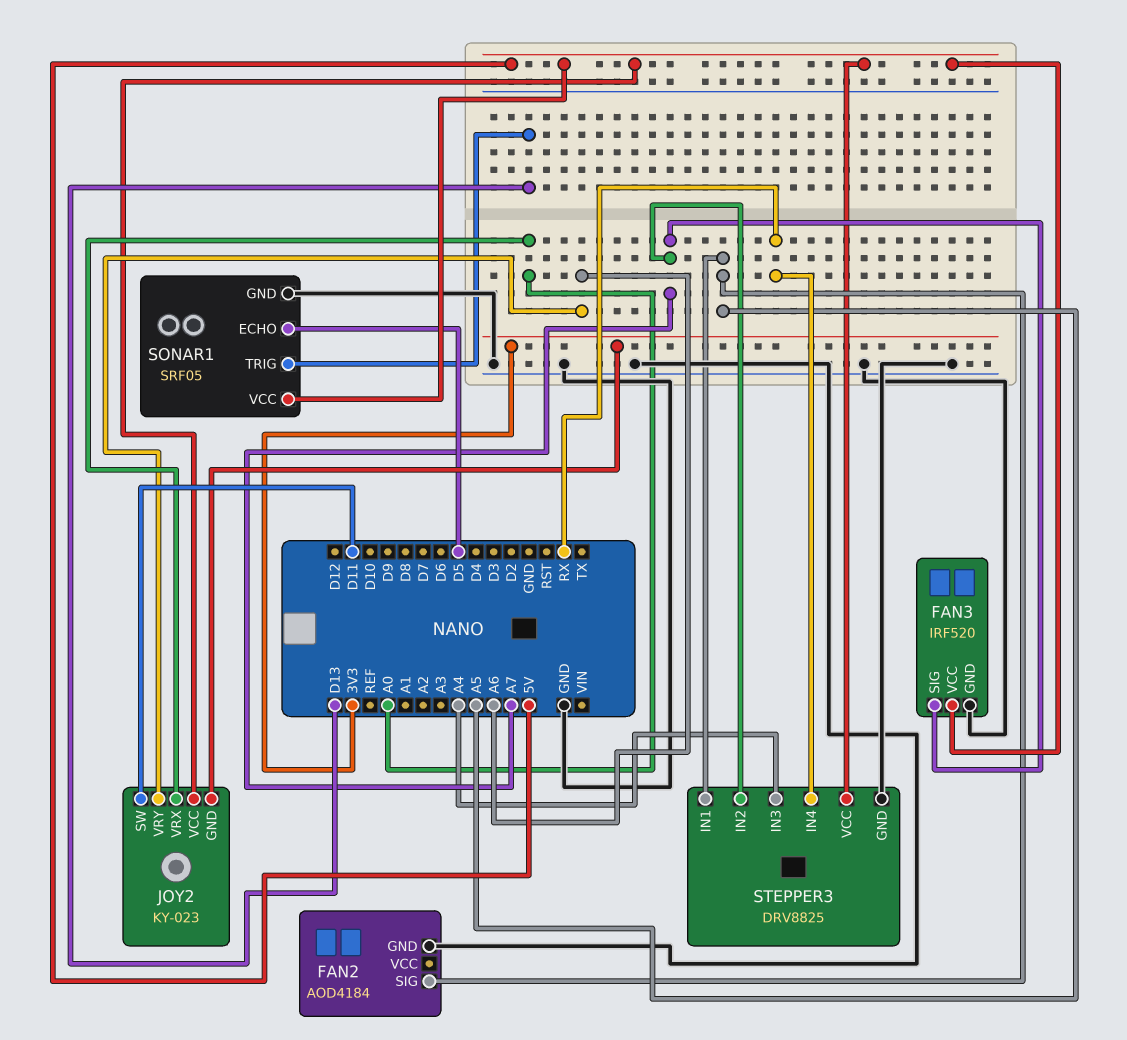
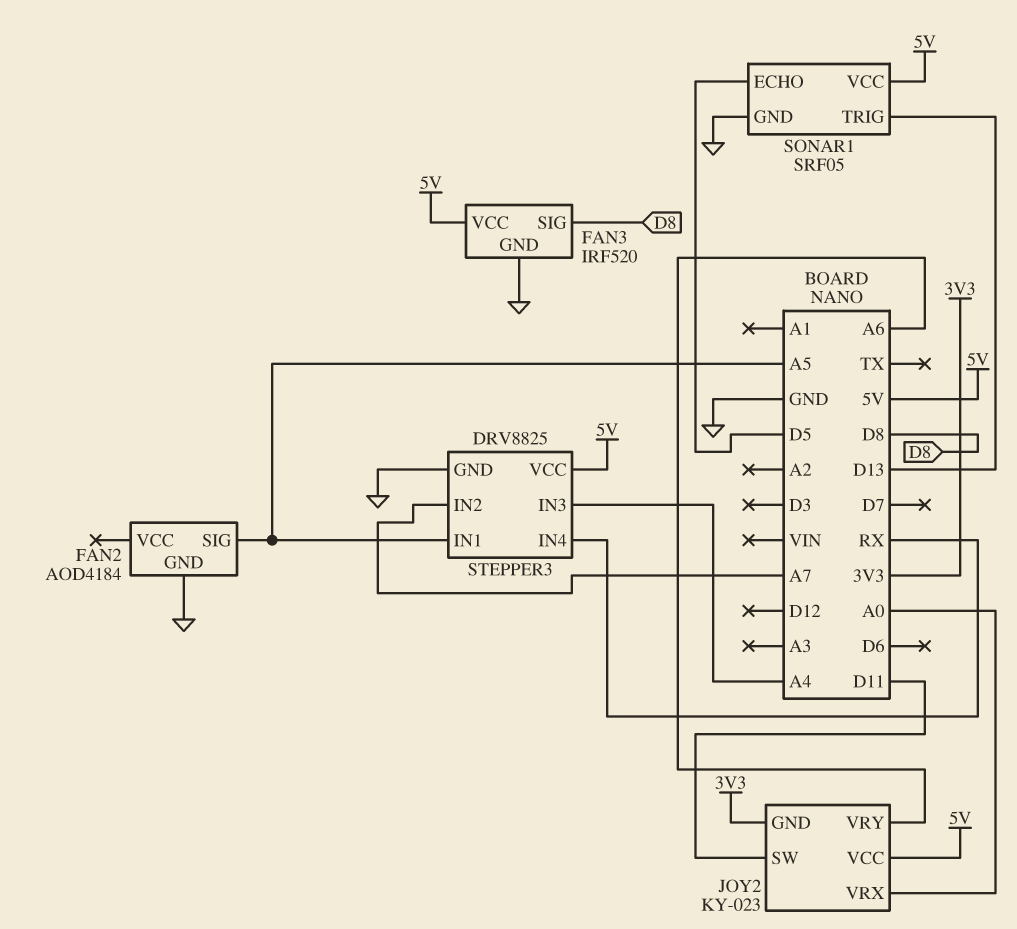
FAN3 pin SIG: A7 -> D8

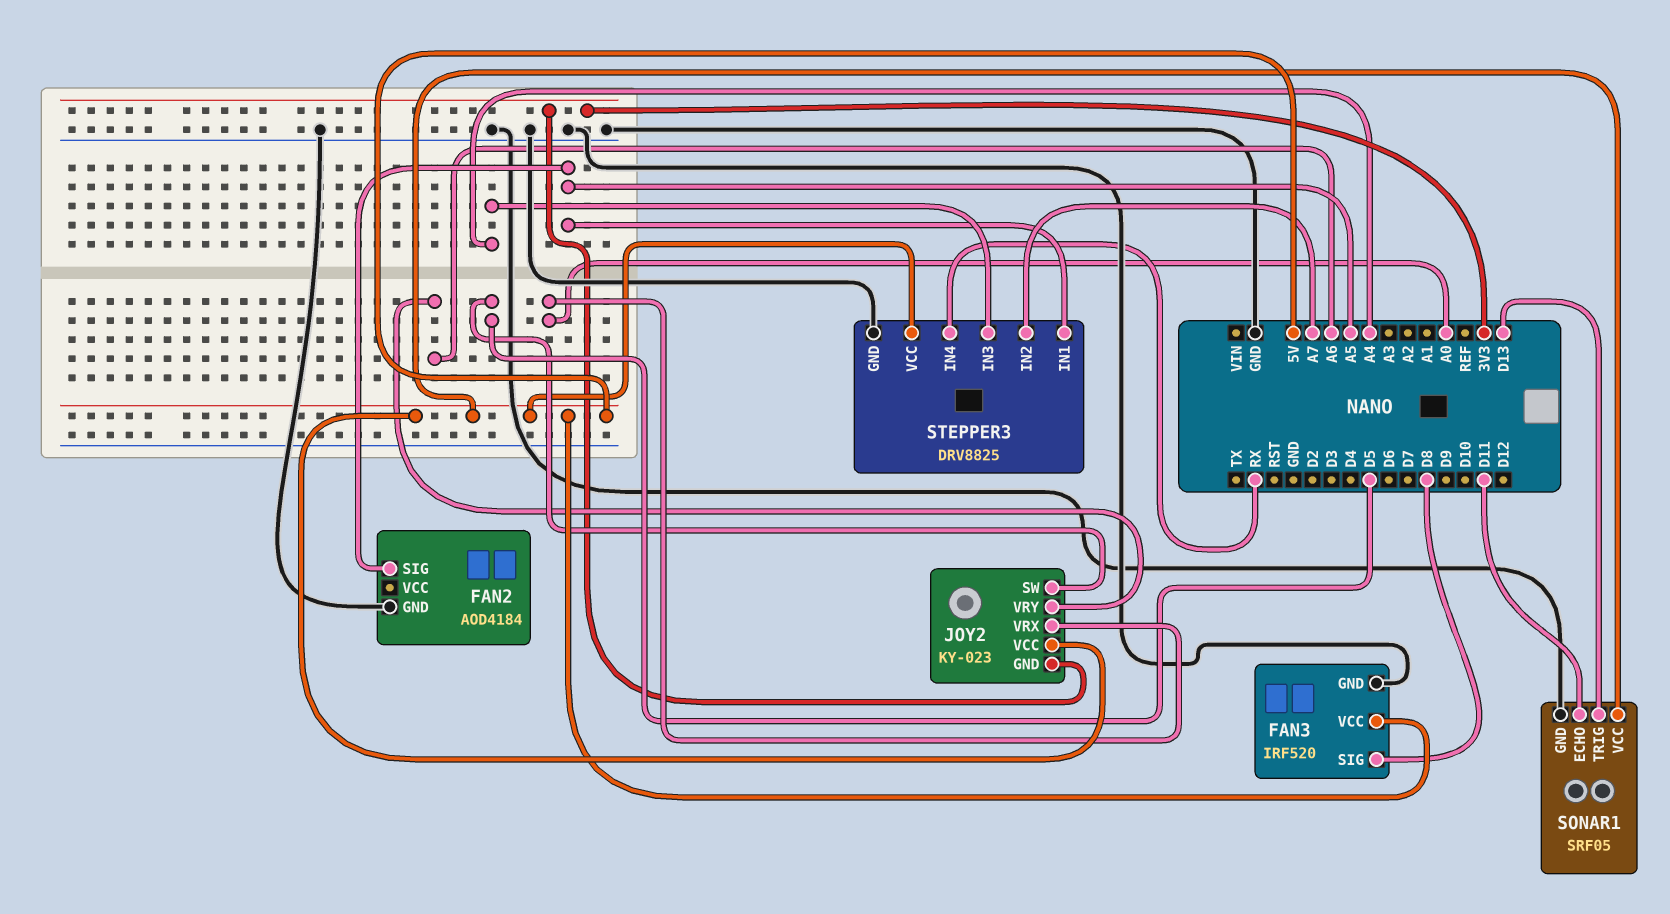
JOY2 pin SW: D11 -> D5
SONAR1 pin ECHO: D5 -> D11

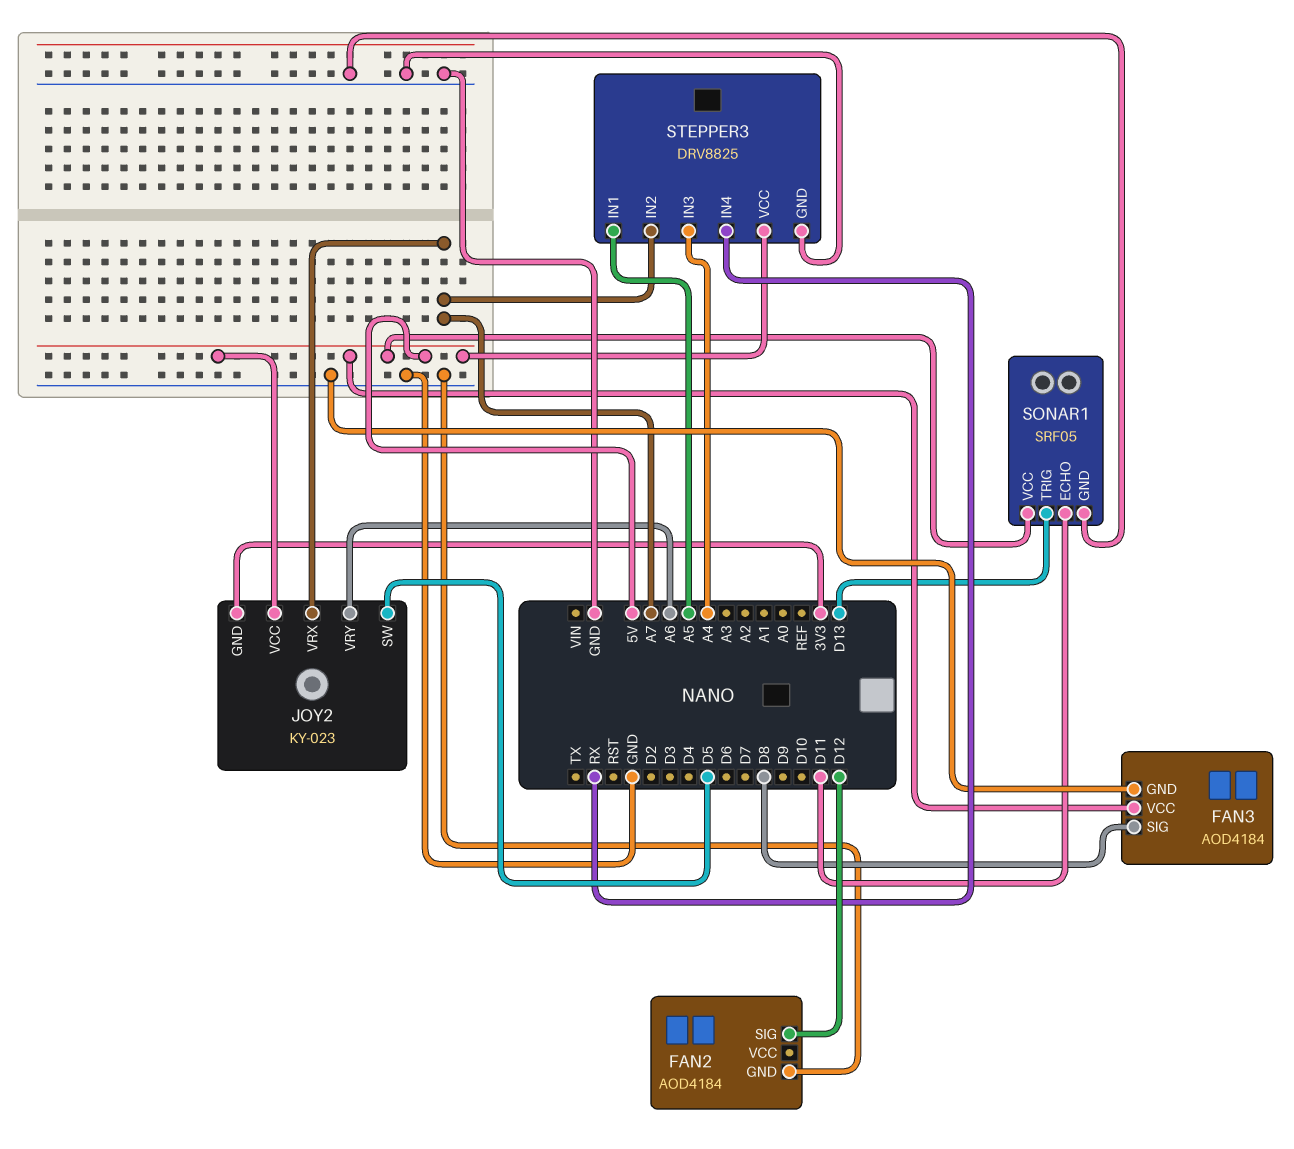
FAN2 pin SIG: A5 -> D12
FAN3: IRF520 -> AOD4184
JOY2 pin VRX: A0 -> A7

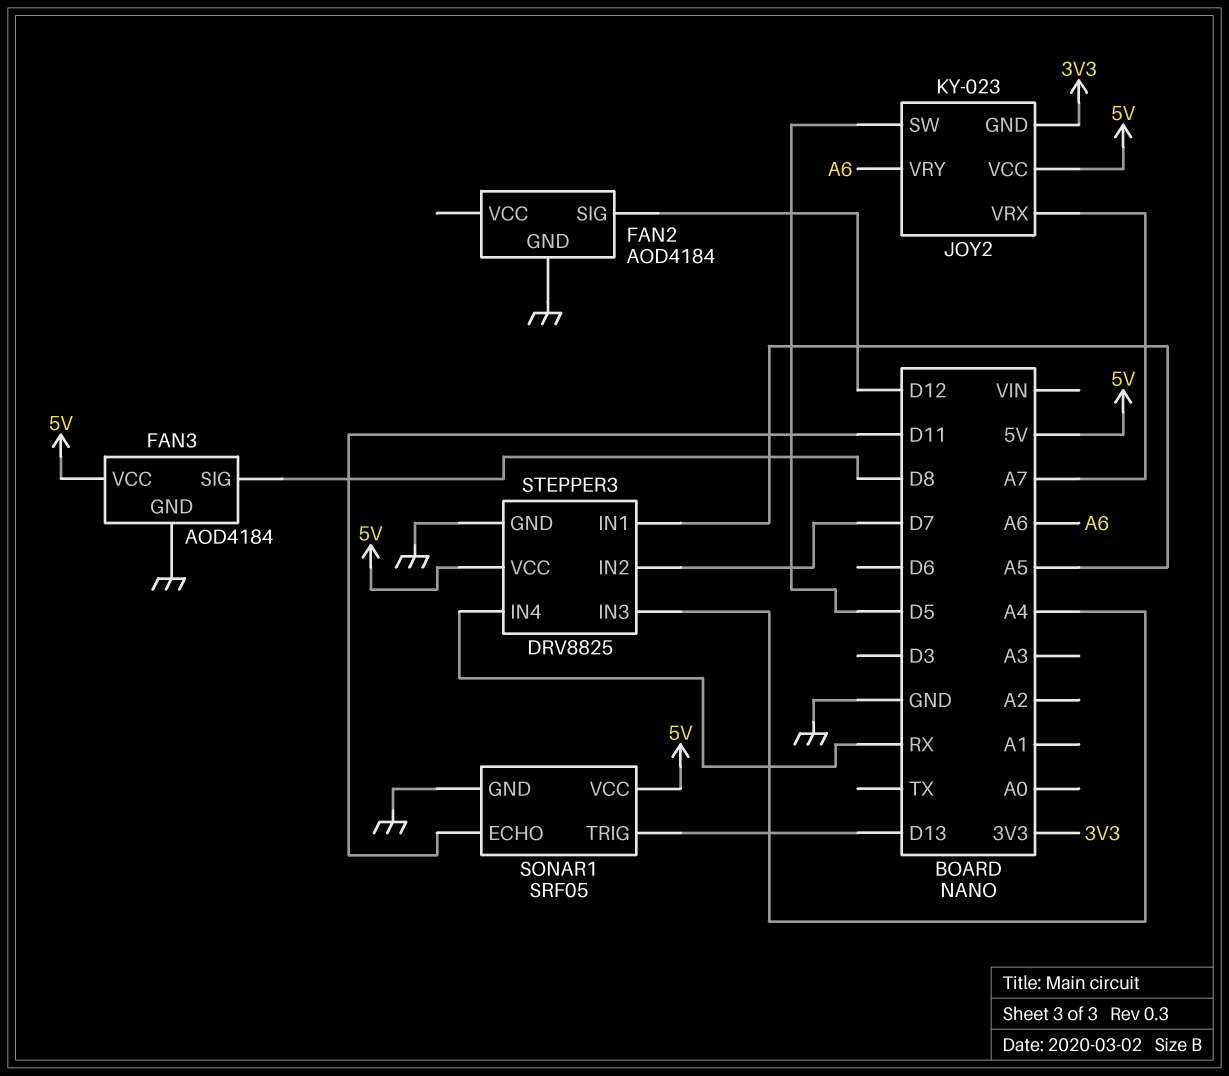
STEPPER3 pin IN2: A7 -> D7

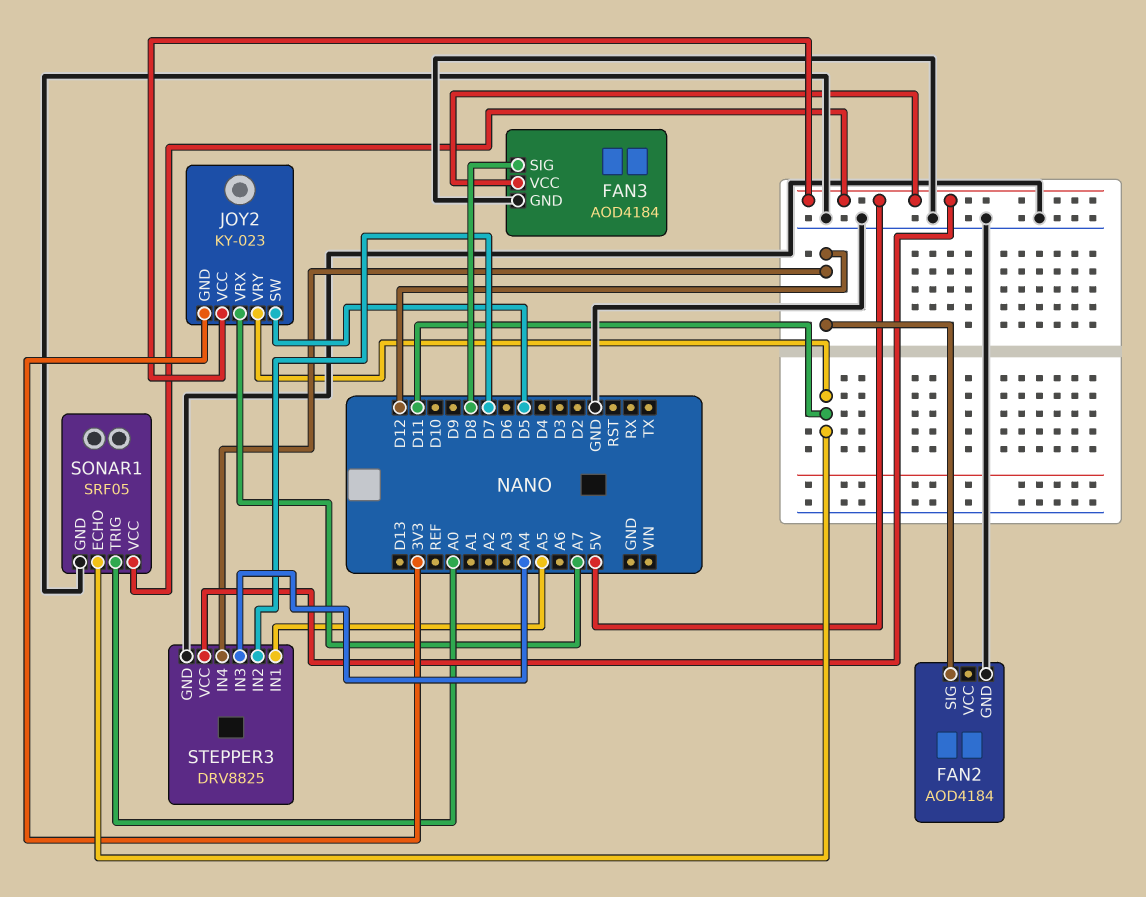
JOY2 pin VRY: A6 -> D11
SONAR1 pin TRIG: D13 -> A0
STEPPER3 pin IN4: RX -> D12

